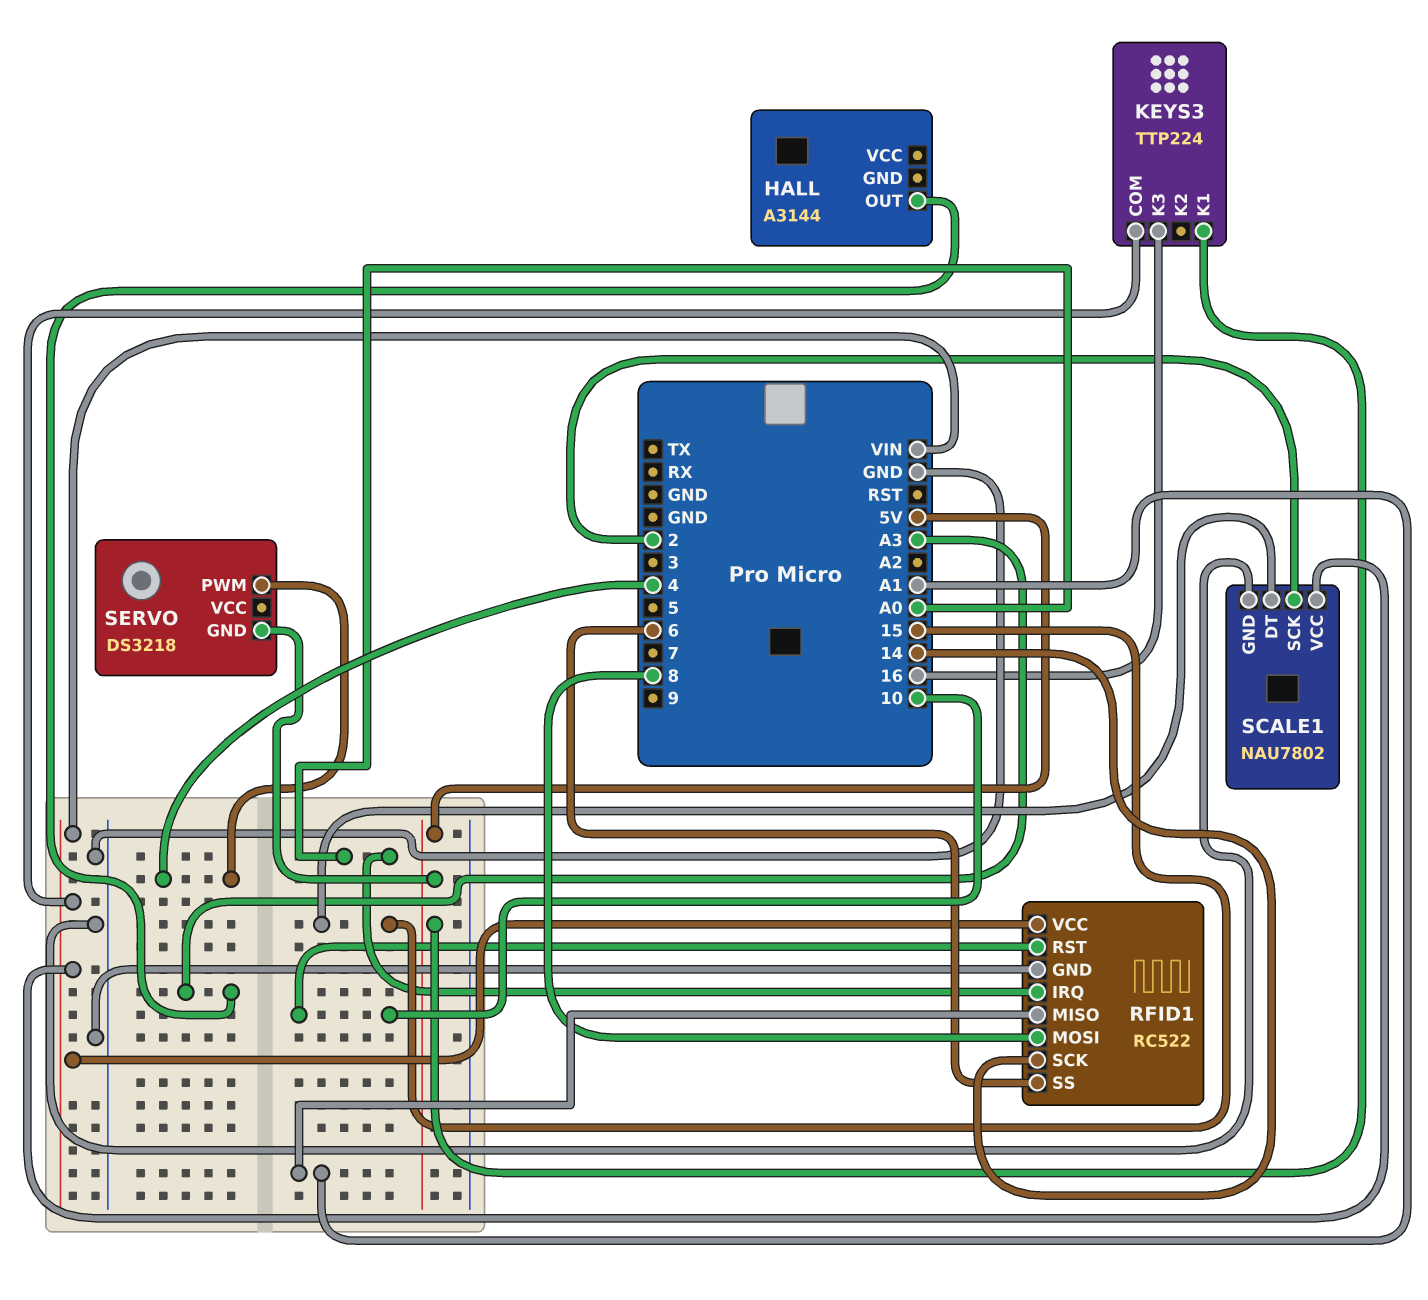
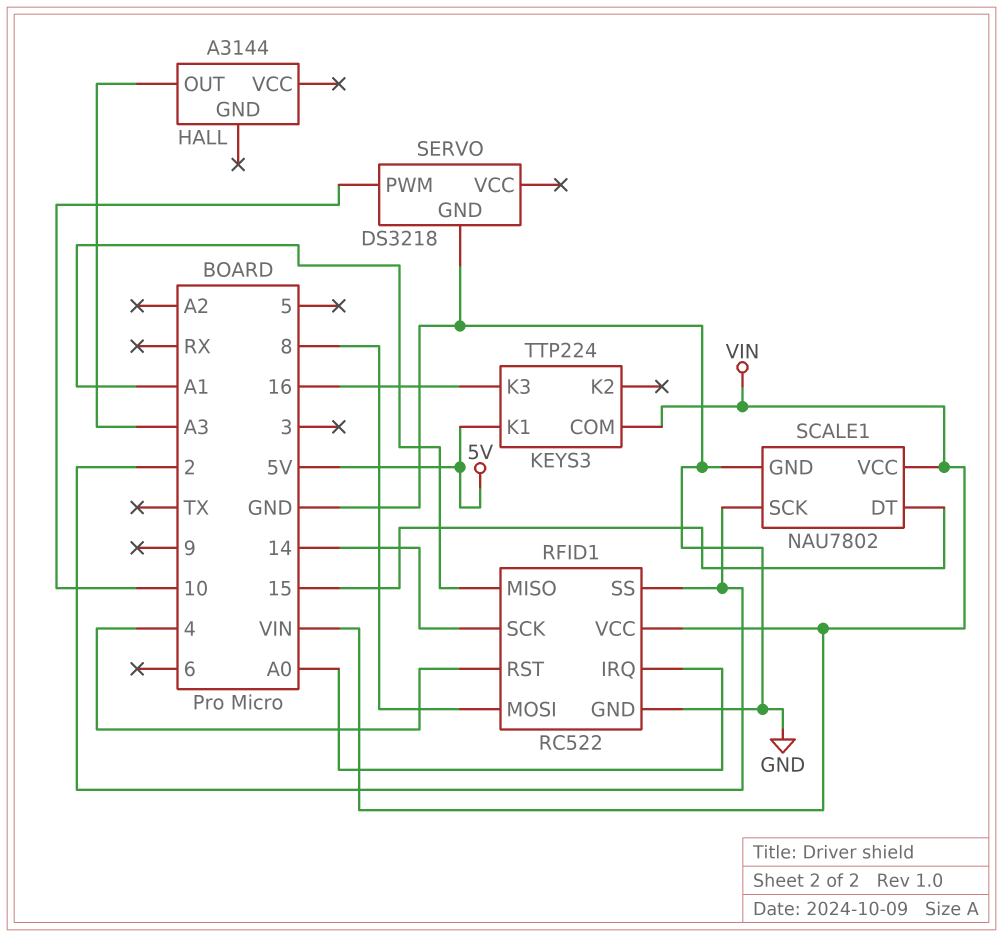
RFID1 pin RST: 10 -> 4
RFID1 pin SS: 6 -> 2
SERVO pin GND: 5V -> GND
SERVO pin PWM: 4 -> 10

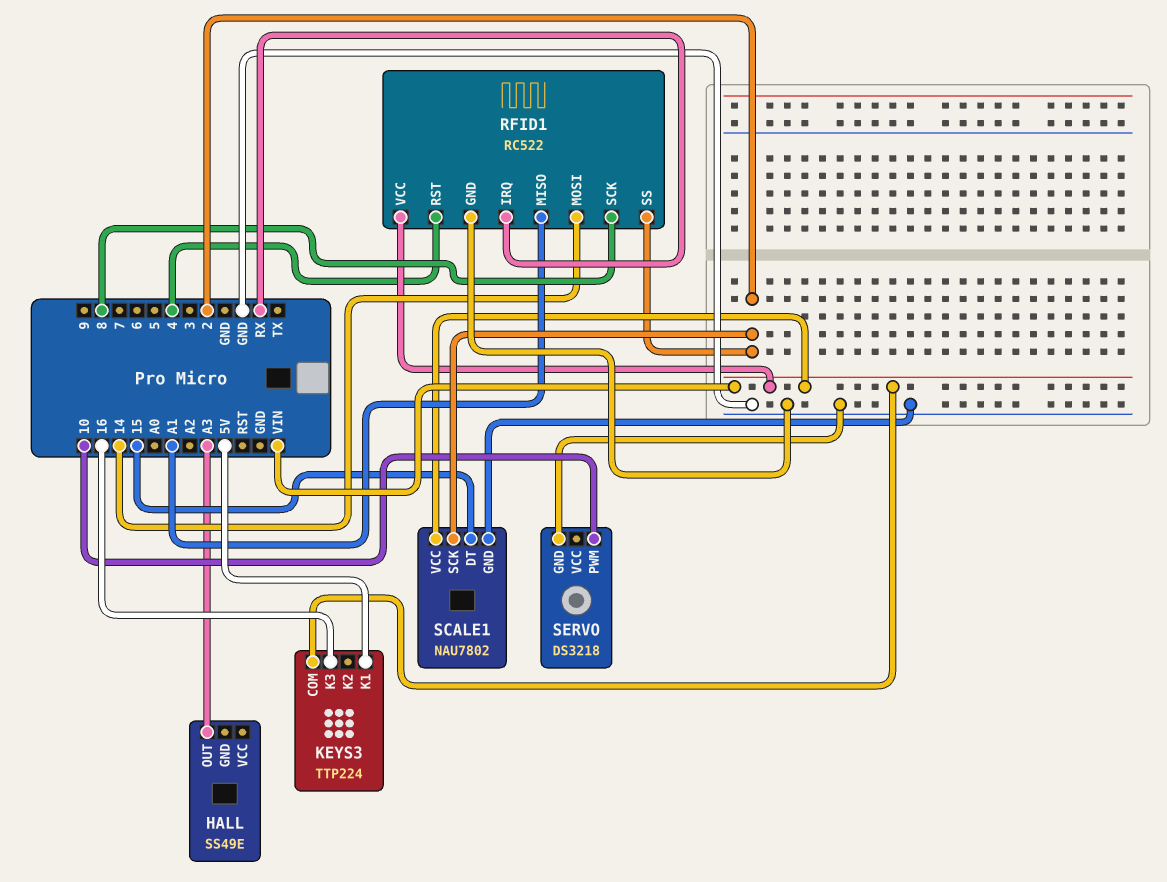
HALL: A3144 -> SS49E
RFID1 pin IRQ: A0 -> RX
RFID1 pin MOSI: 8 -> 14
RFID1 pin SCK: 14 -> 8

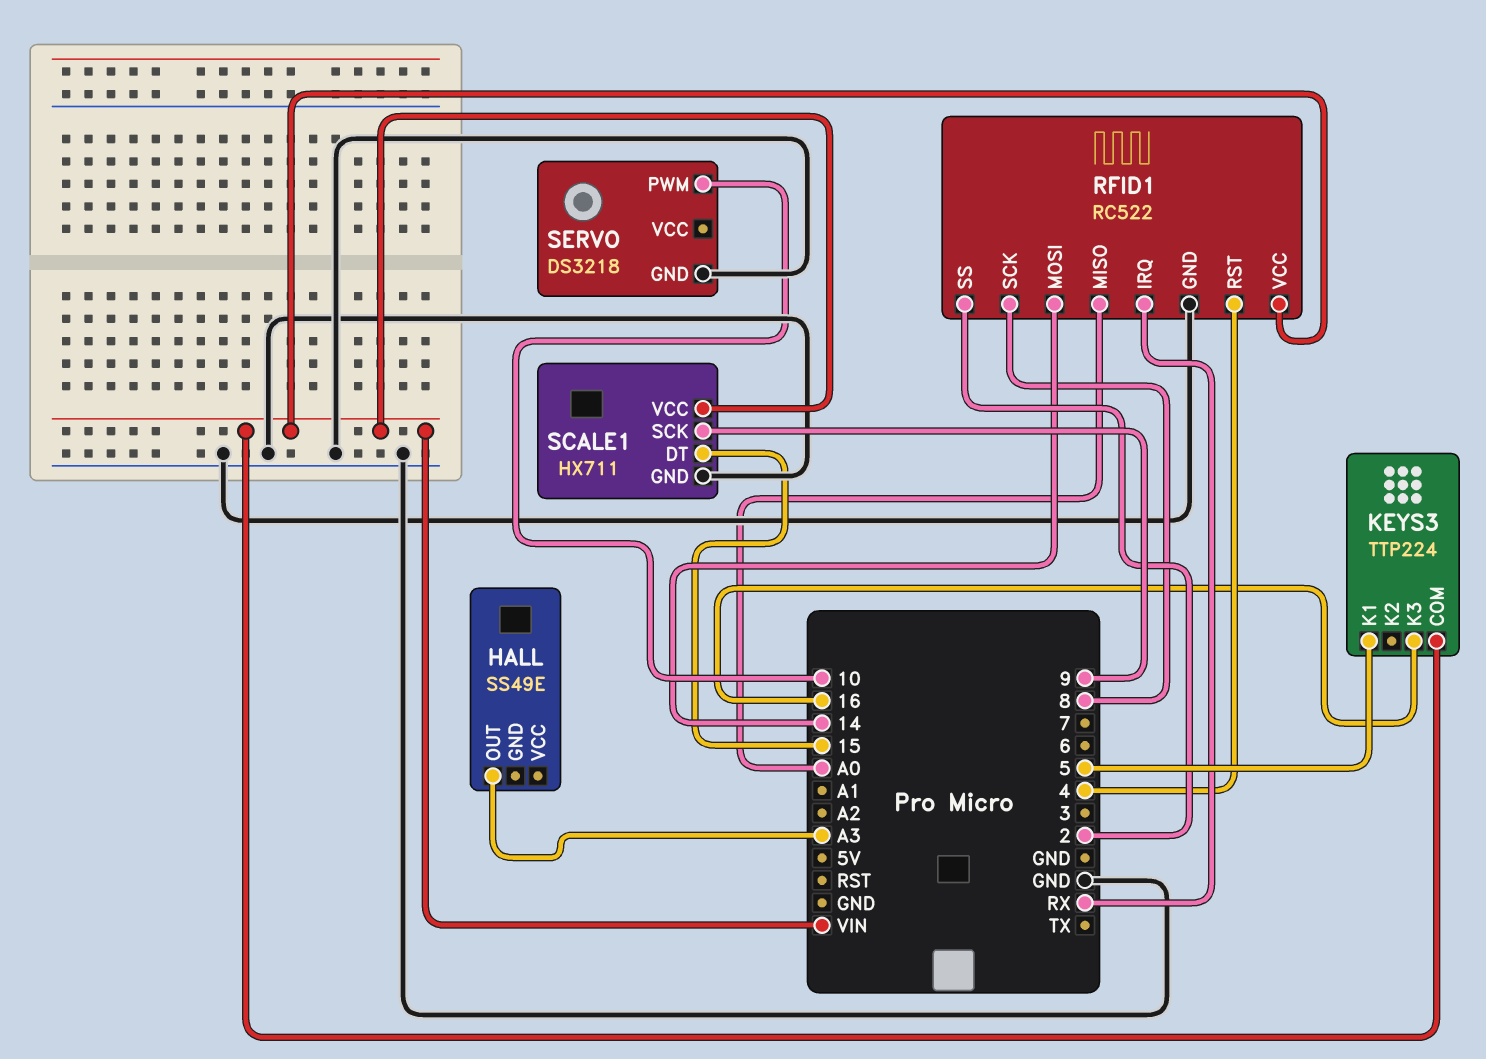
KEYS3 pin K1: 5V -> 5
RFID1 pin MISO: A1 -> A0
SCALE1: NAU7802 -> HX711
SCALE1 pin SCK: 2 -> 9

